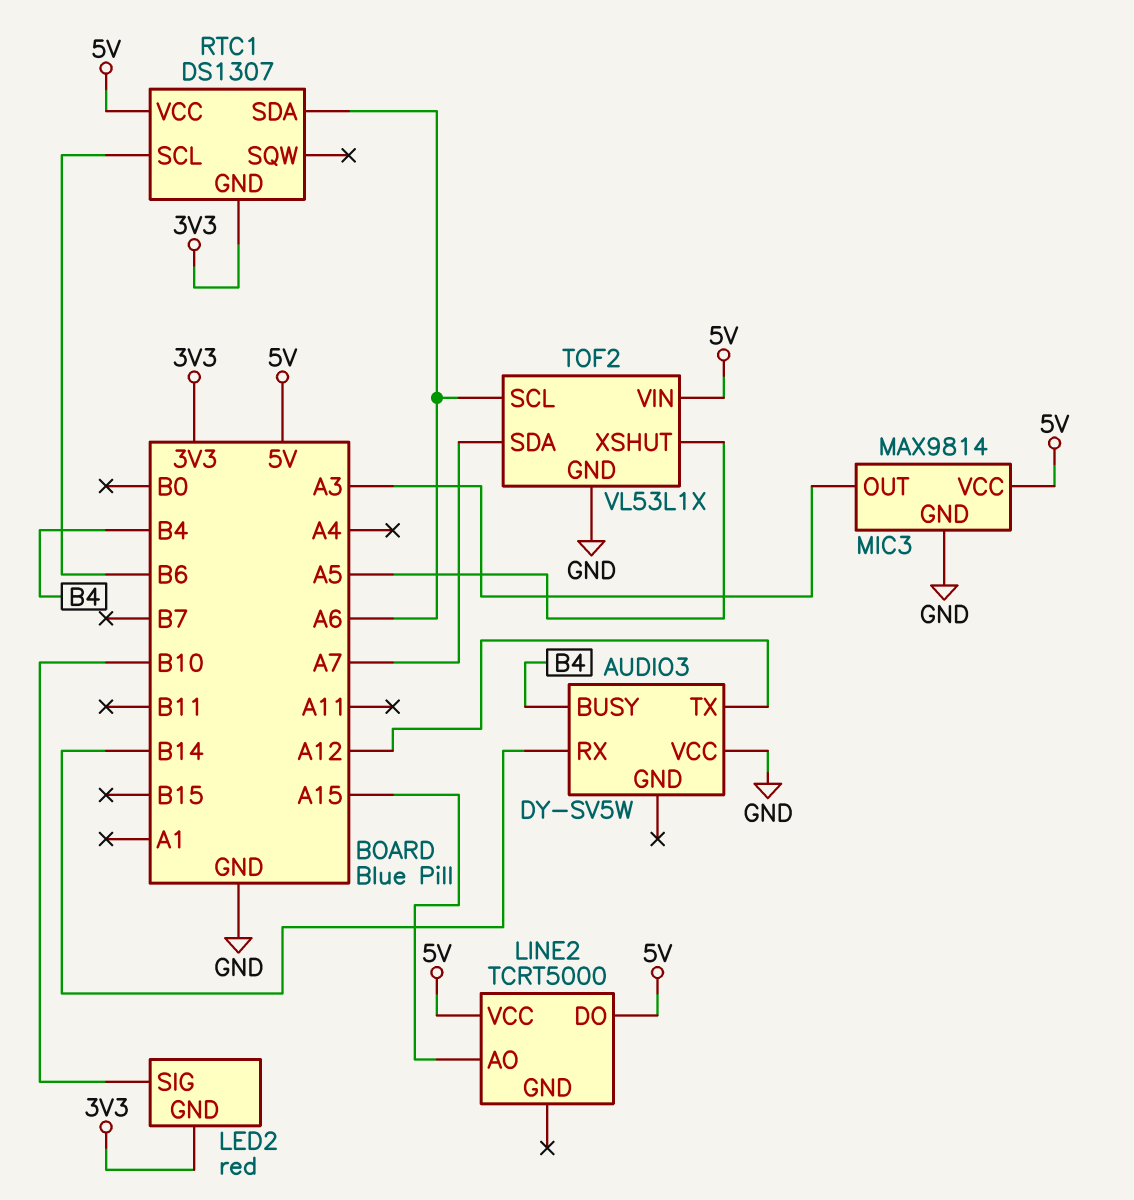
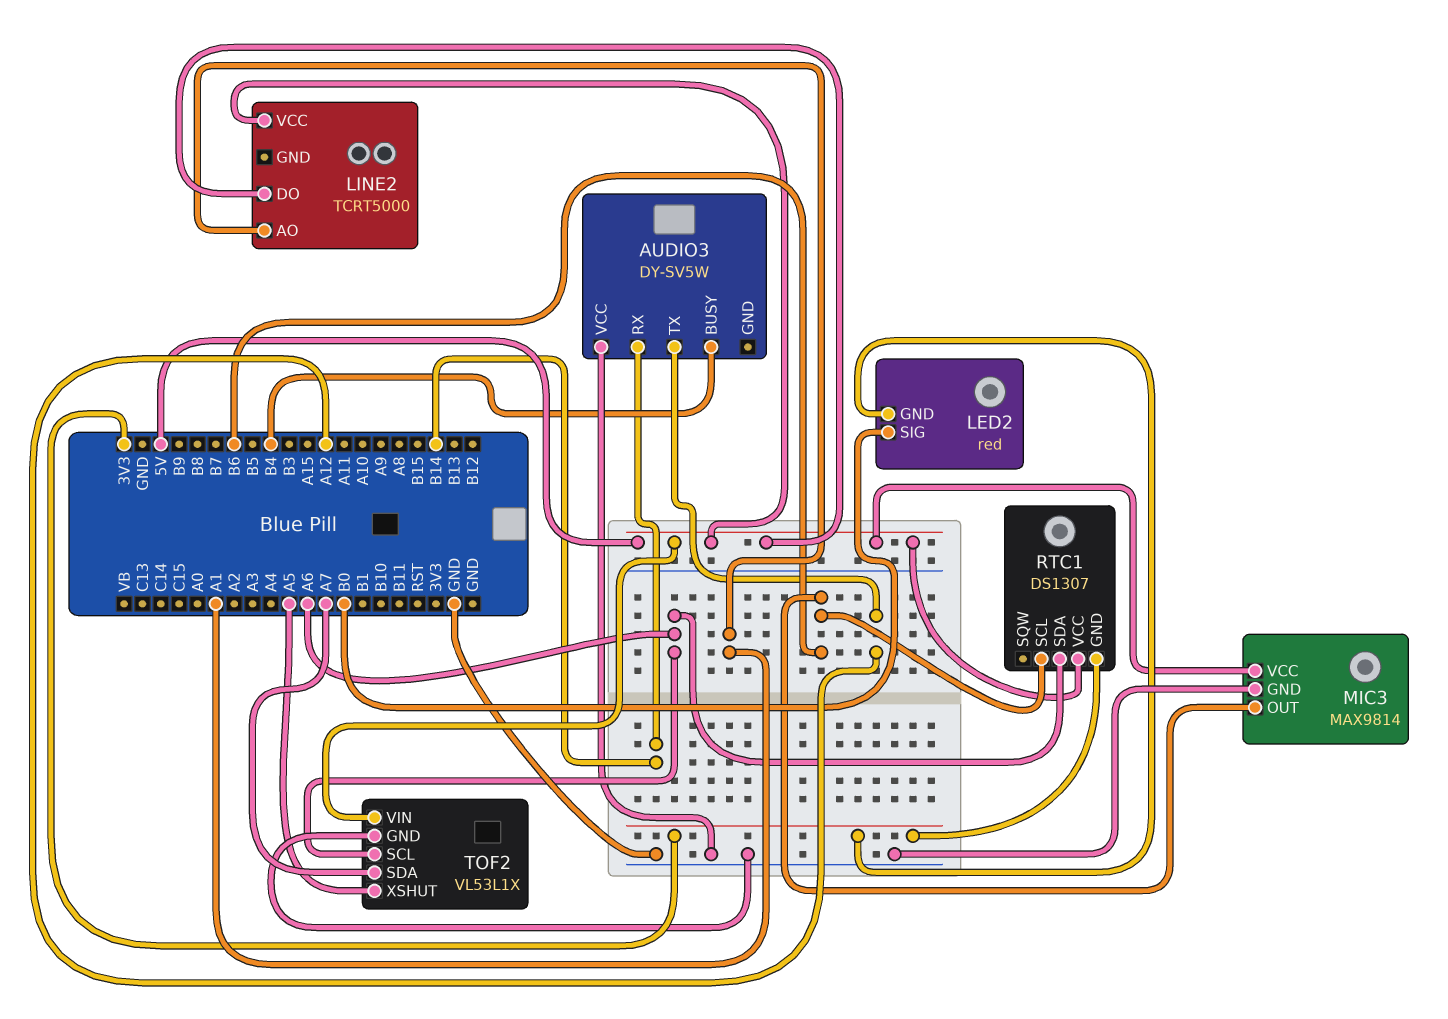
LED2 pin SIG: B10 -> B0
LINE2 pin AO: A15 -> A1
MIC3 pin OUT: A3 -> B6

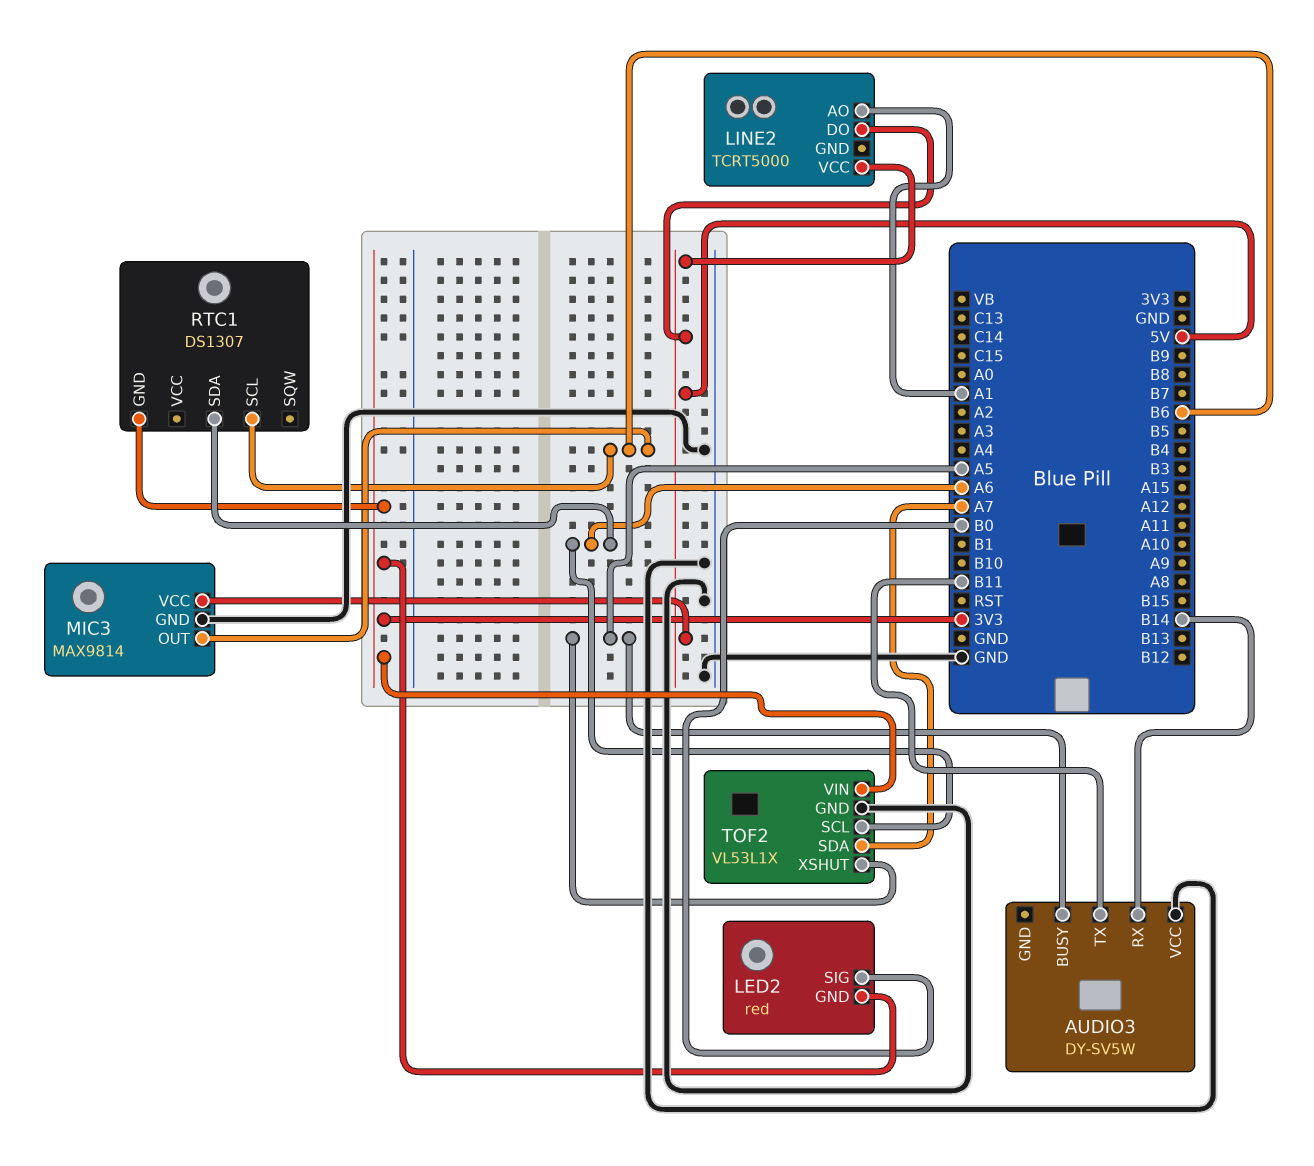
AUDIO3 pin BUSY: B4 -> A5
AUDIO3 pin TX: A12 -> B11
RTC1 pin VCC: 5V -> none
TOF2 pin VIN: 5V -> 3V3

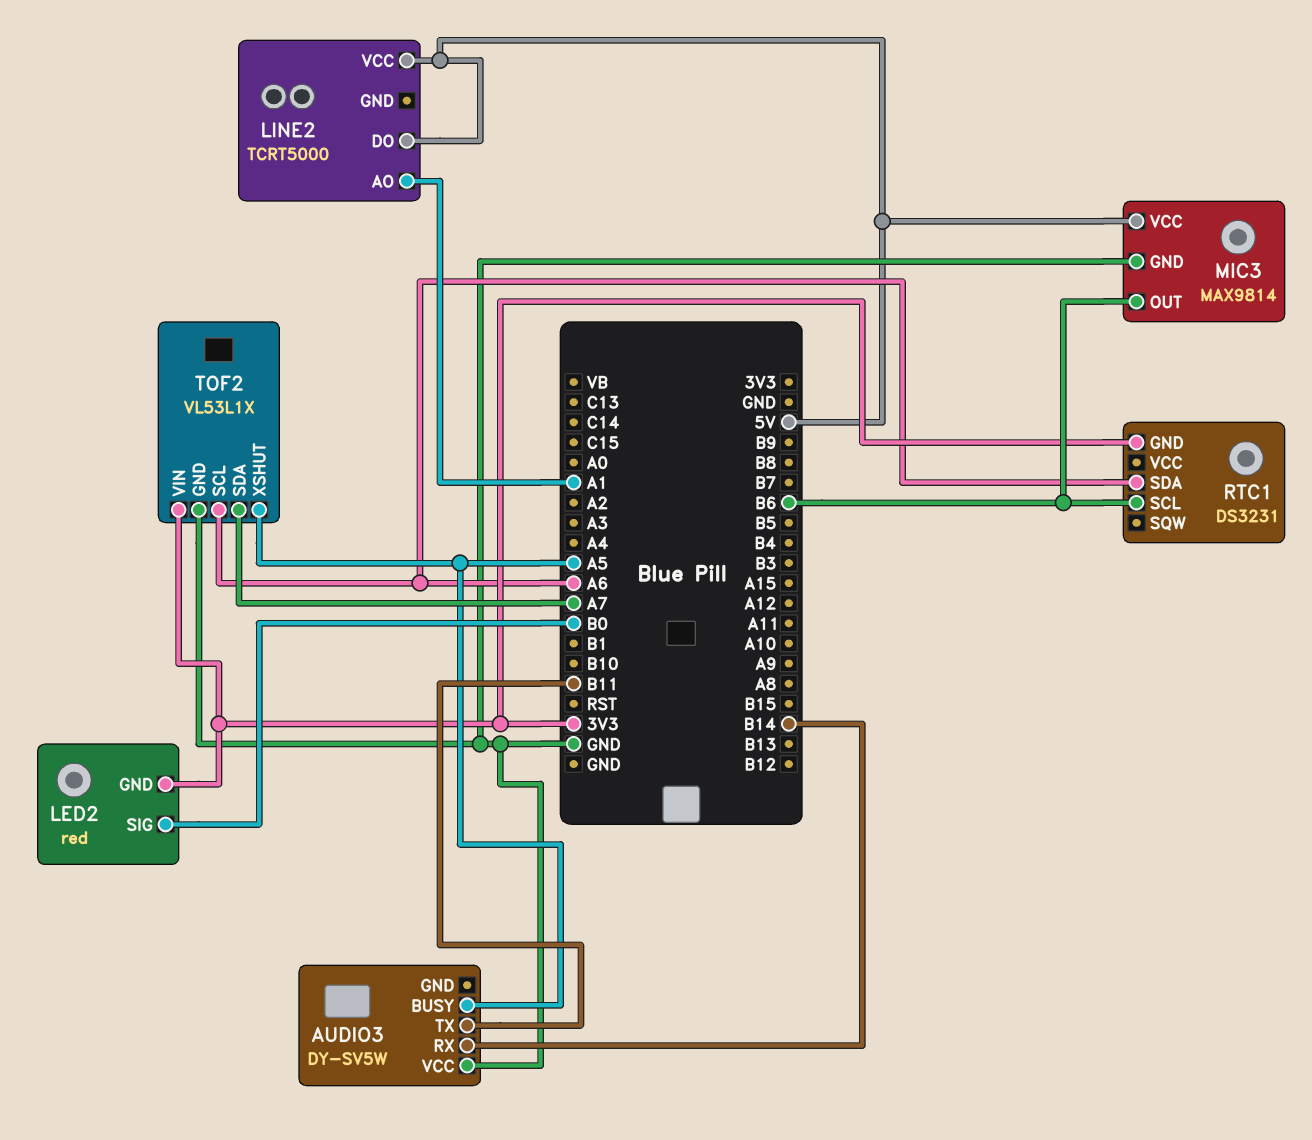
RTC1: DS1307 -> DS3231

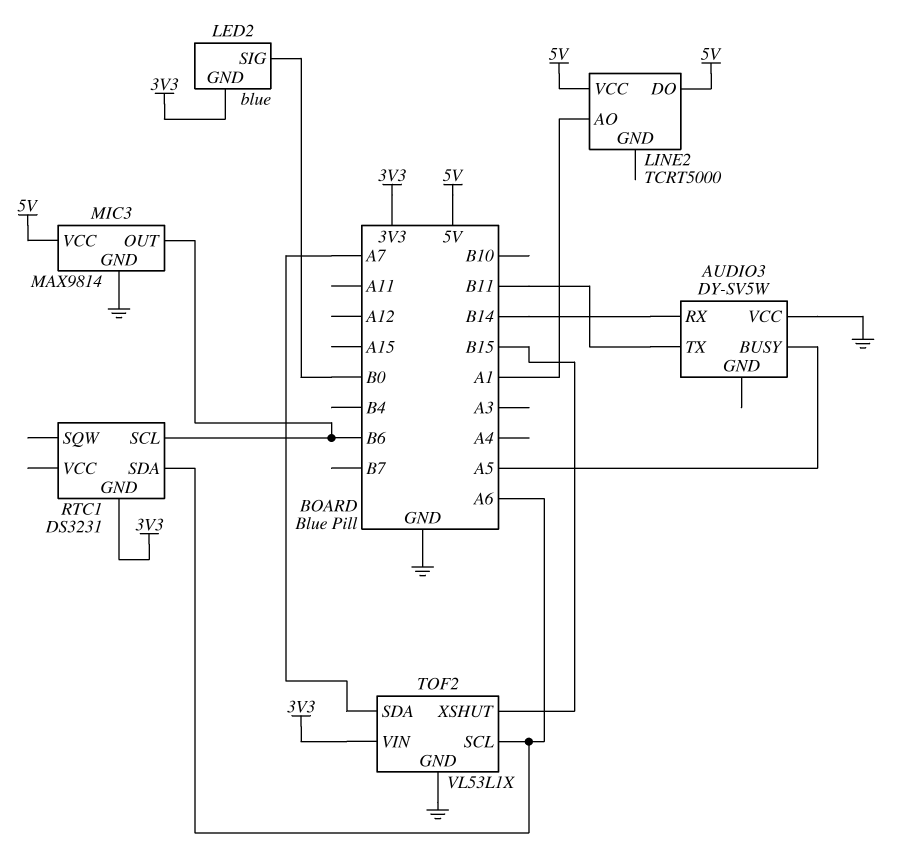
LED2: red -> blue
TOF2 pin XSHUT: A5 -> B15

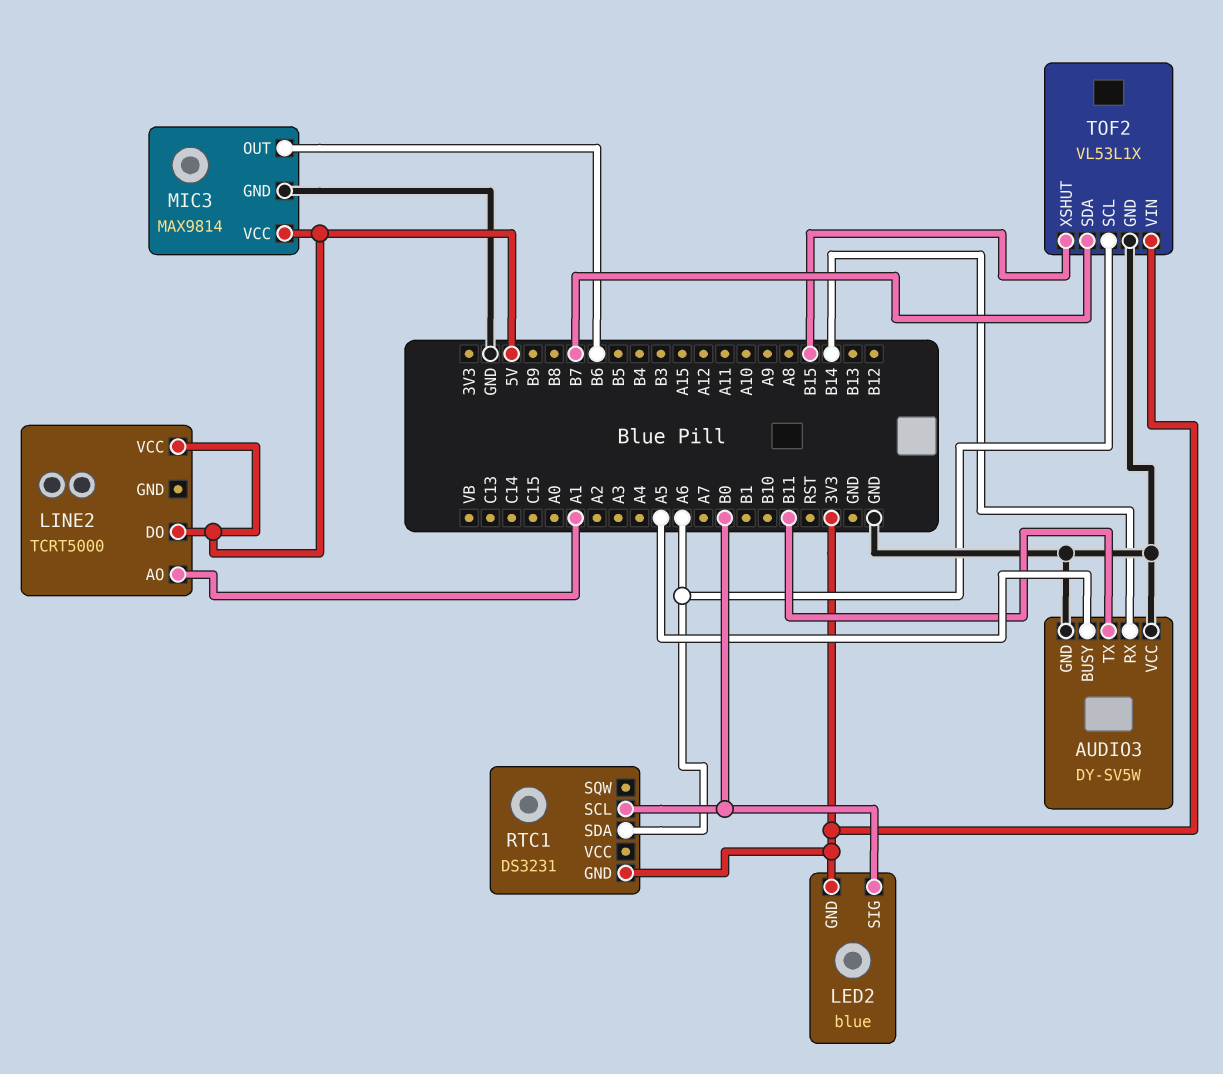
AUDIO3 pin GND: none -> GND
RTC1 pin SCL: B6 -> B0
TOF2 pin SDA: A7 -> B7

